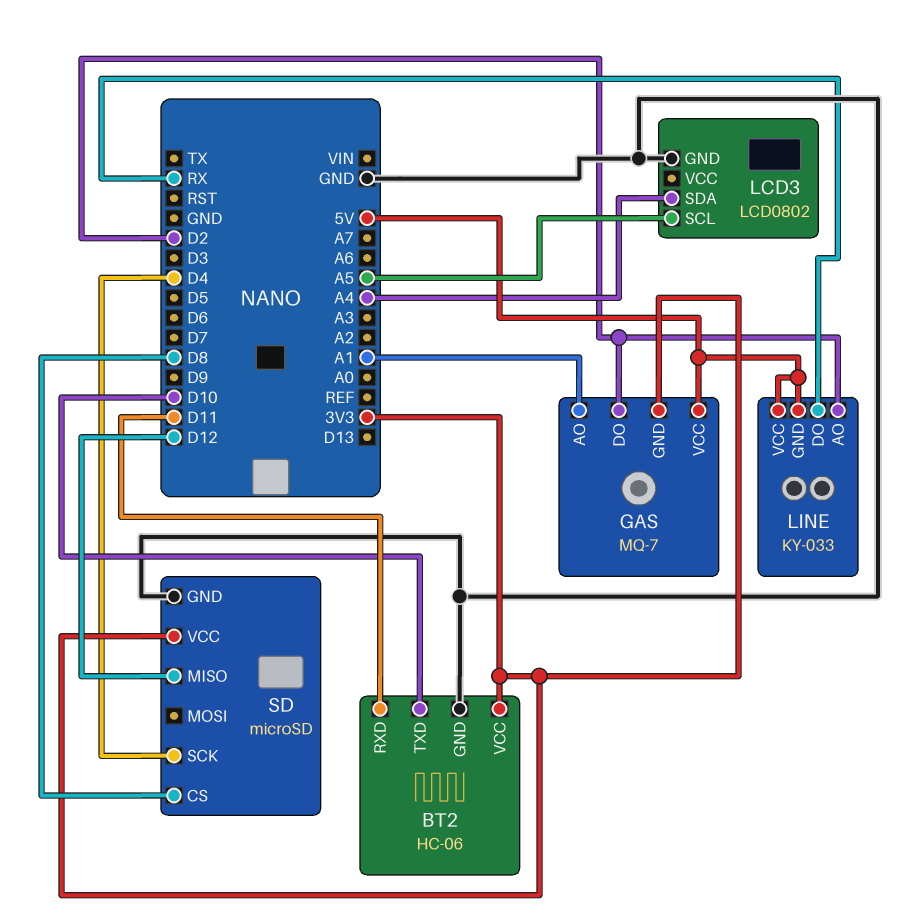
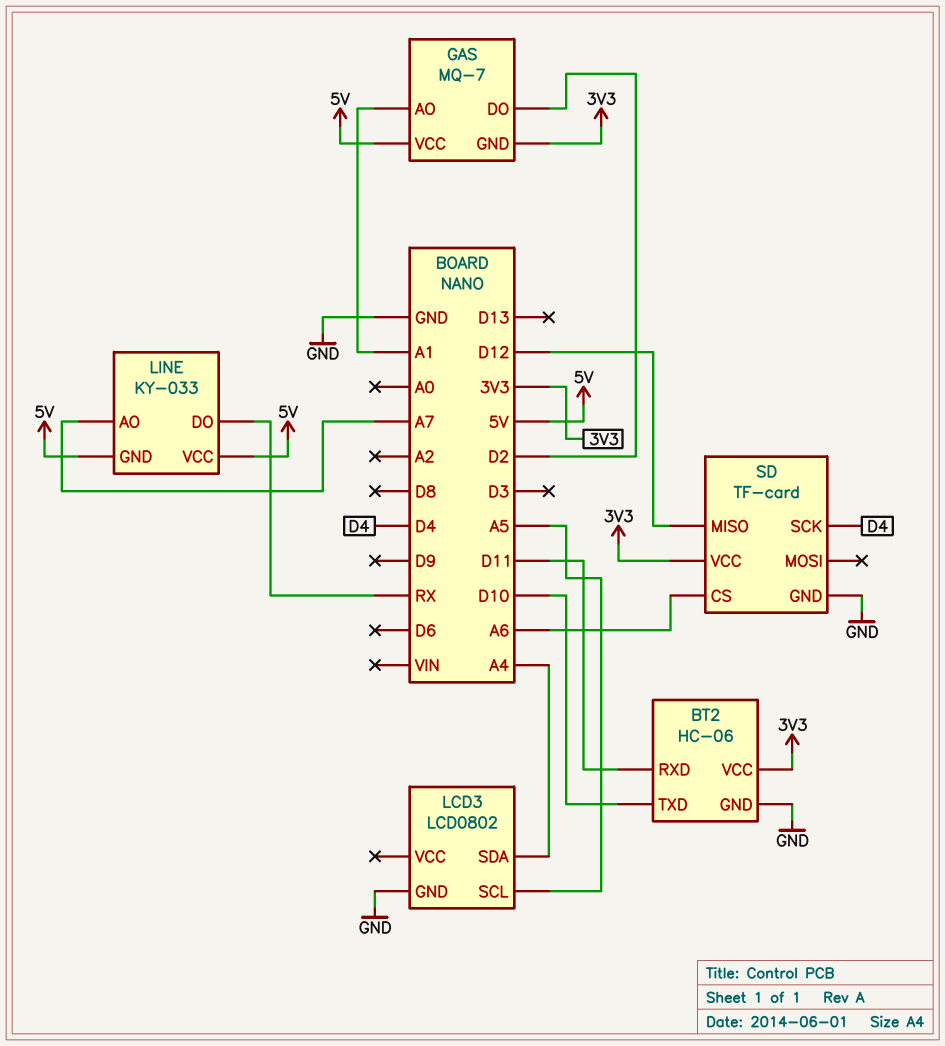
LINE pin AO: D2 -> A7
SD: microSD -> TF-card
SD pin CS: D8 -> A6

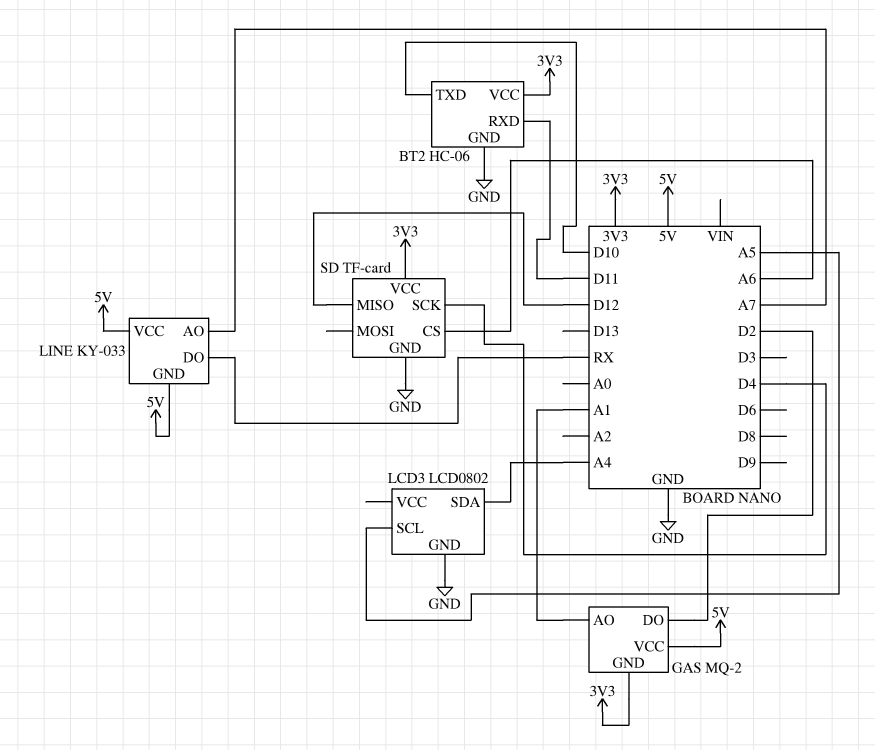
GAS: MQ-7 -> MQ-2

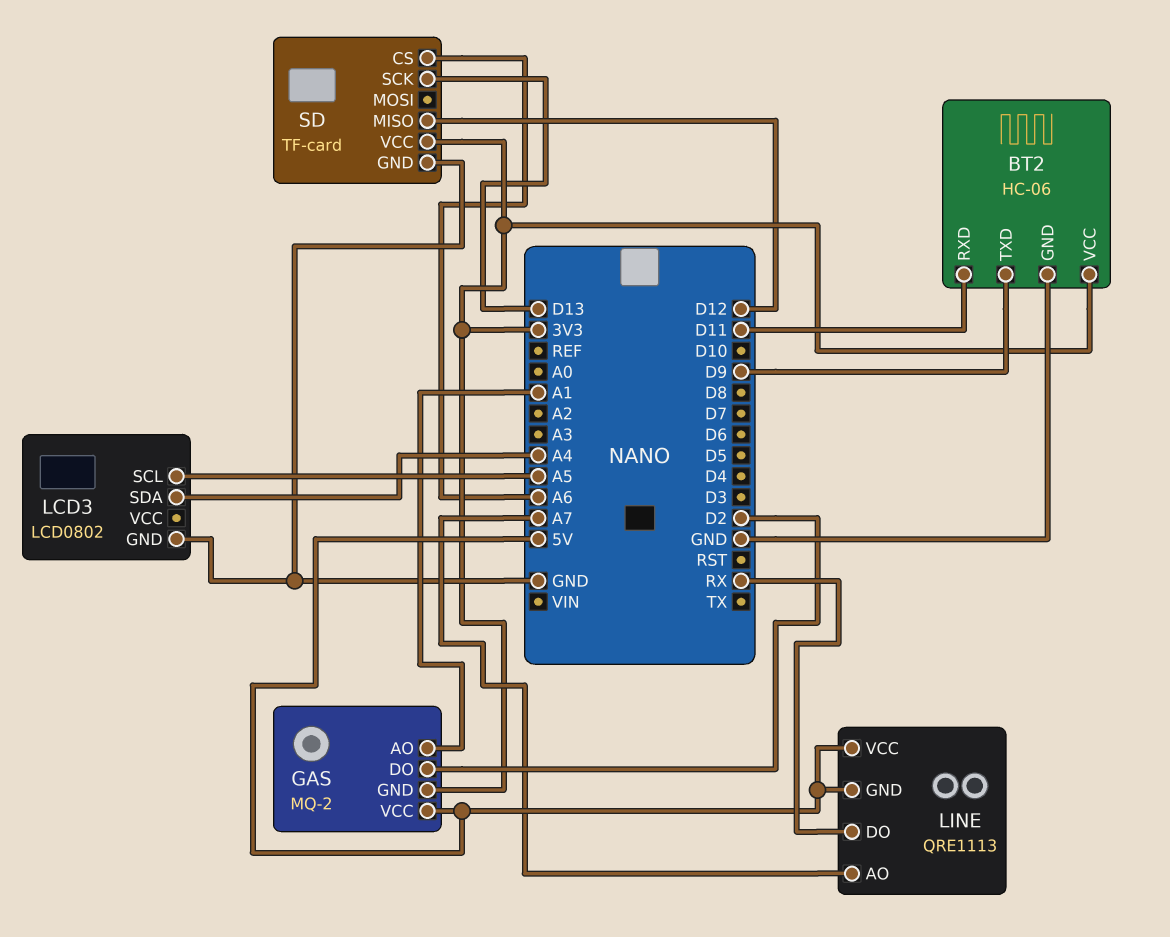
BT2 pin TXD: D10 -> D9
LINE: KY-033 -> QRE1113
SD pin SCK: D4 -> D13

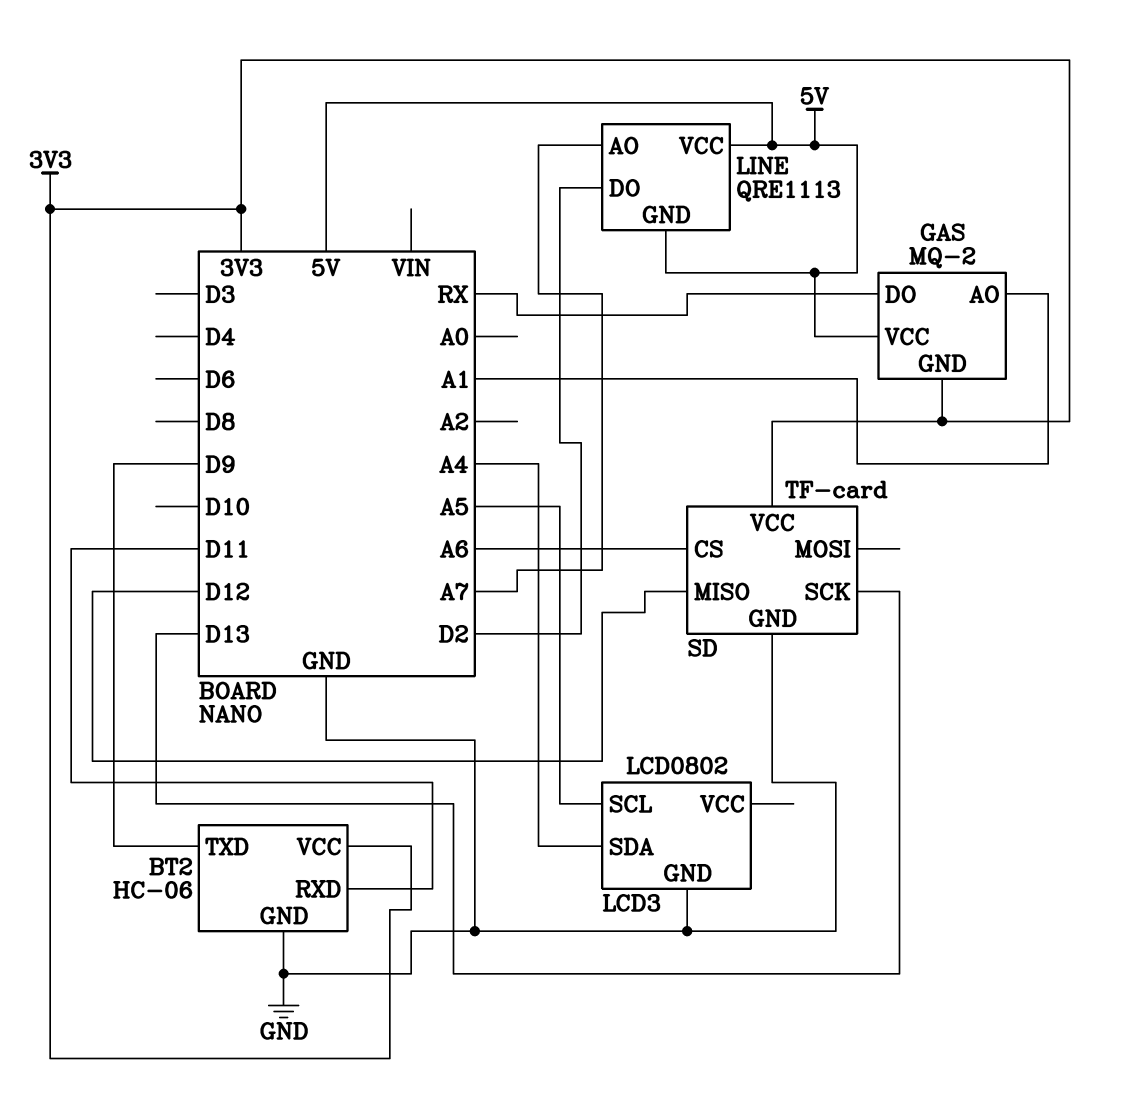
GAS pin DO: D2 -> RX
LINE pin DO: RX -> D2

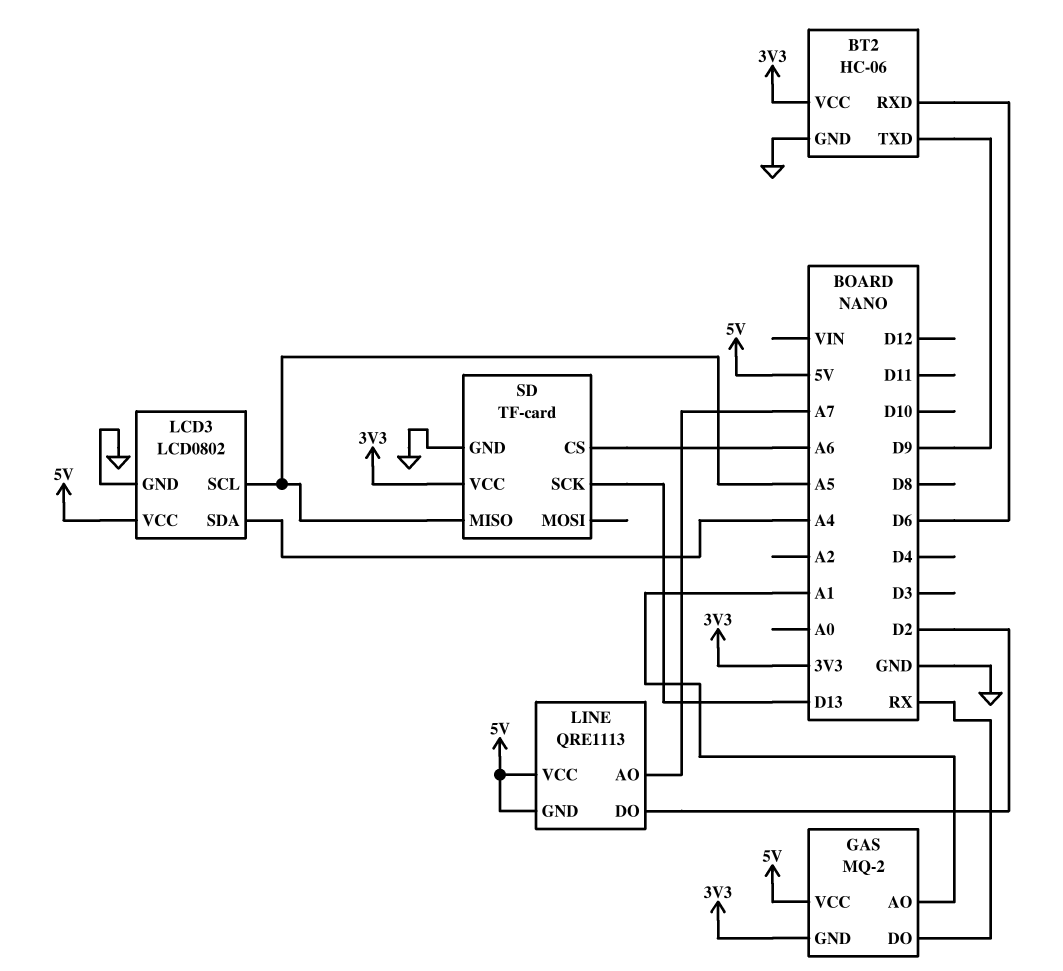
BT2 pin RXD: D11 -> D6
LCD3 pin VCC: none -> 5V
SD pin MISO: D12 -> A5

